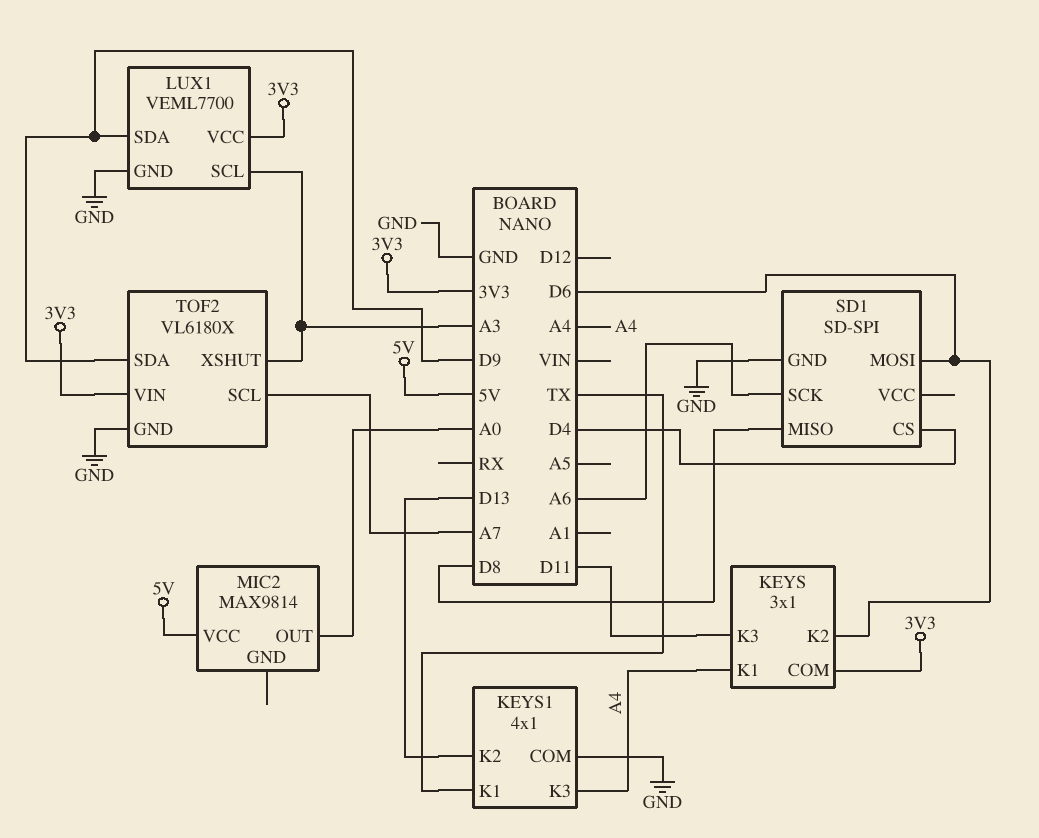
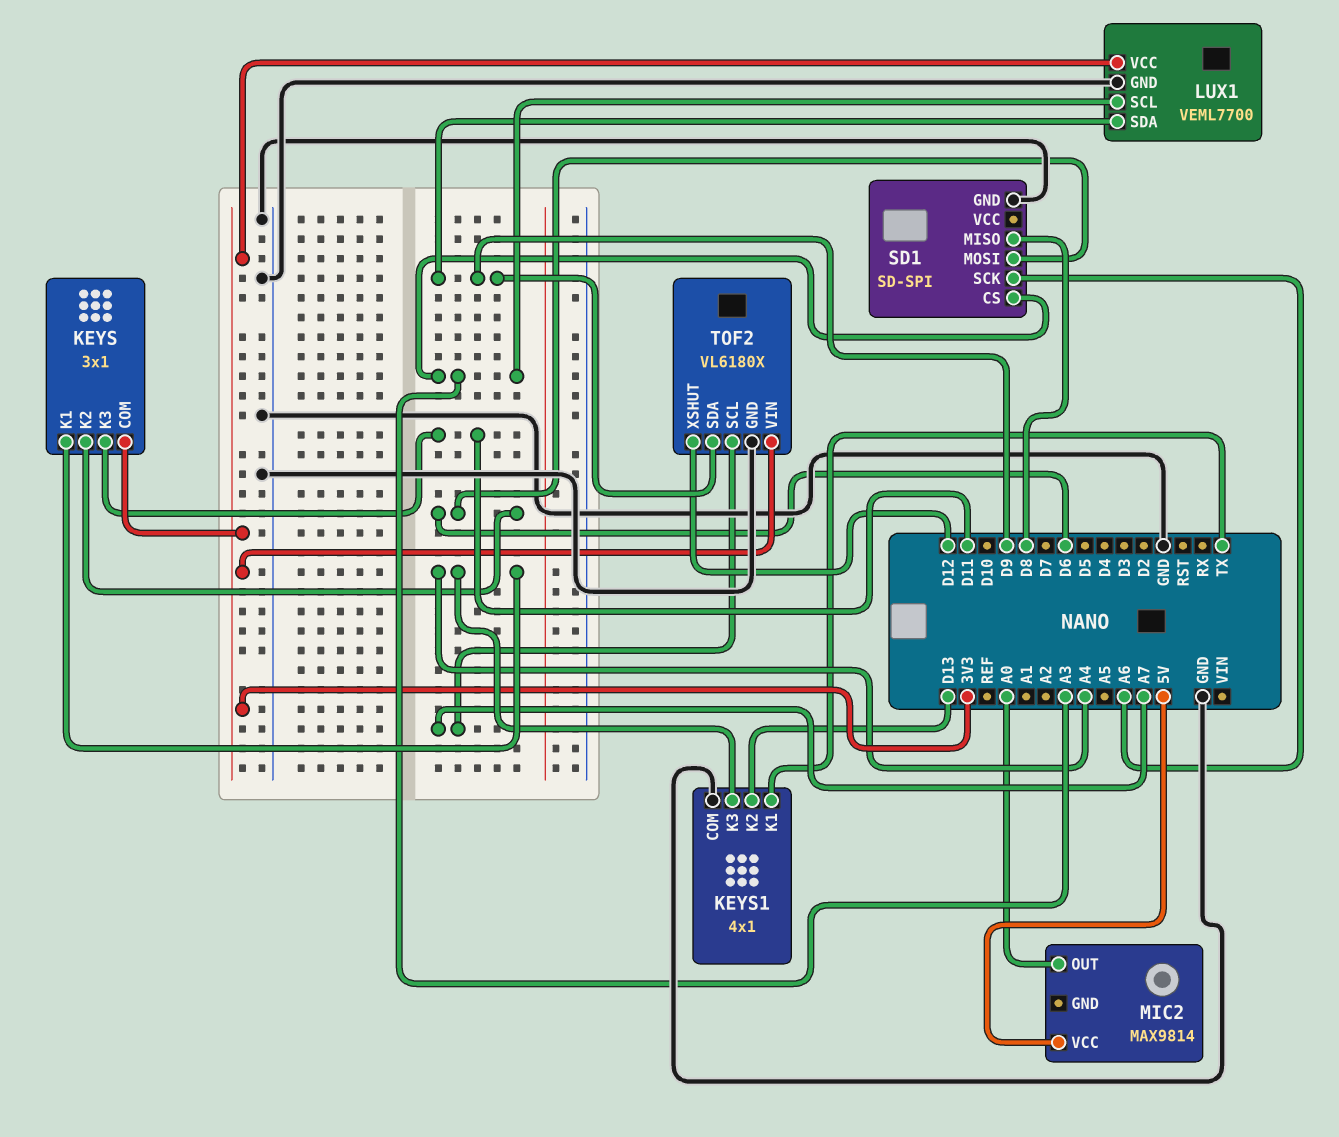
SD1 pin CS: D4 -> A3
TOF2 pin XSHUT: A3 -> D12

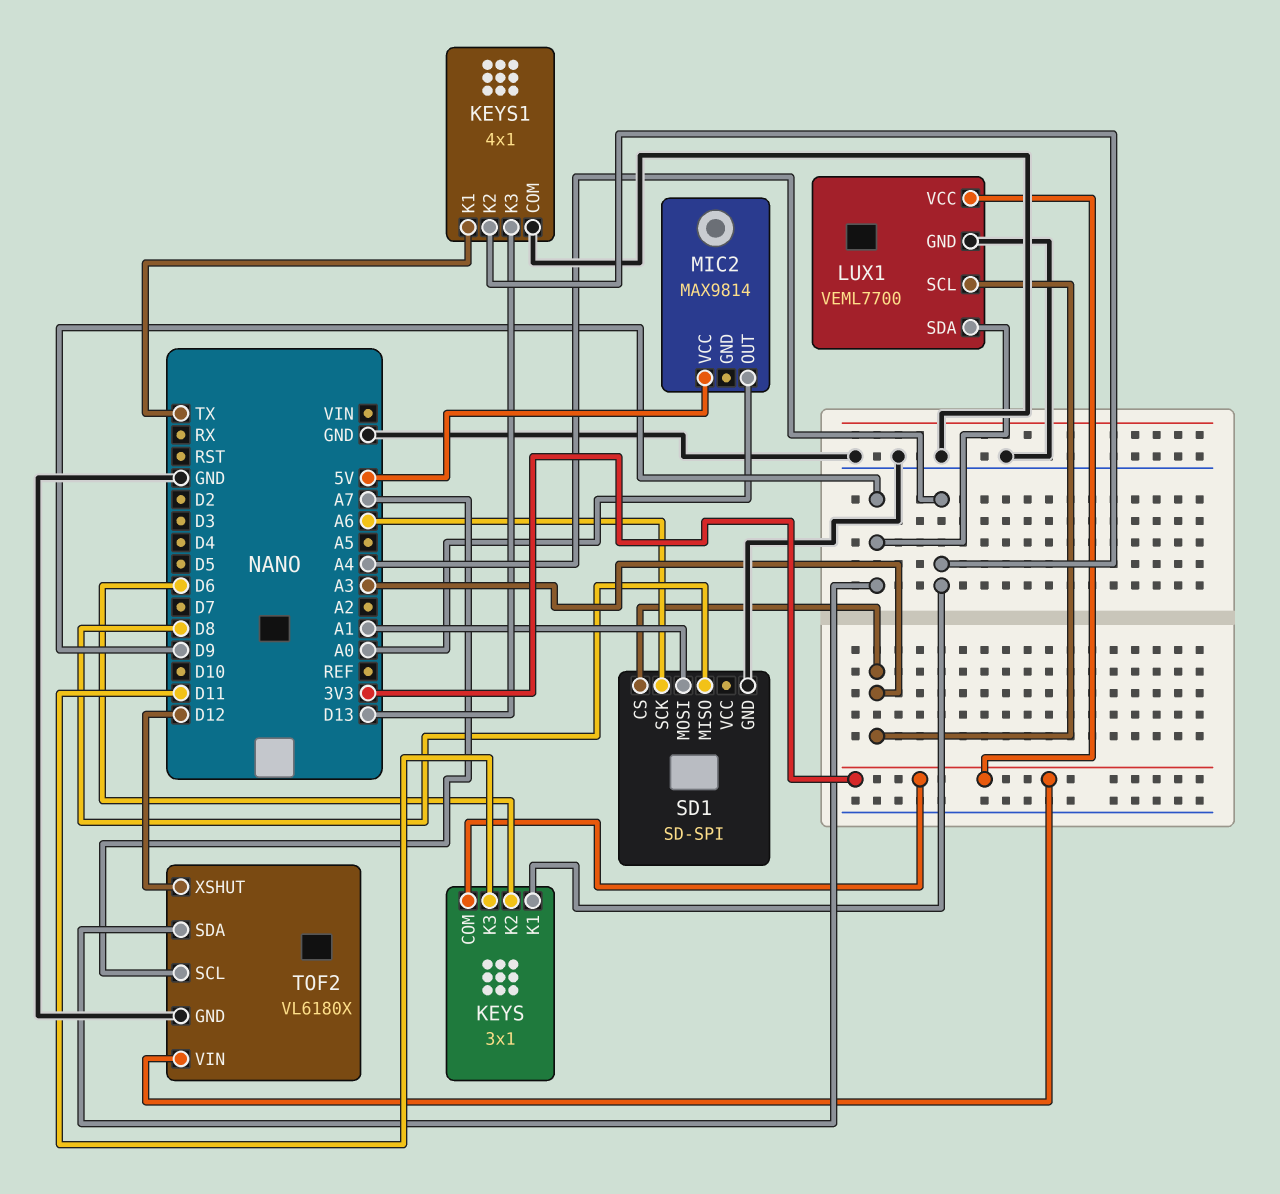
KEYS1 pin K2: D13 -> A4
KEYS1 pin K3: A4 -> D13
SD1 pin MOSI: D6 -> A1

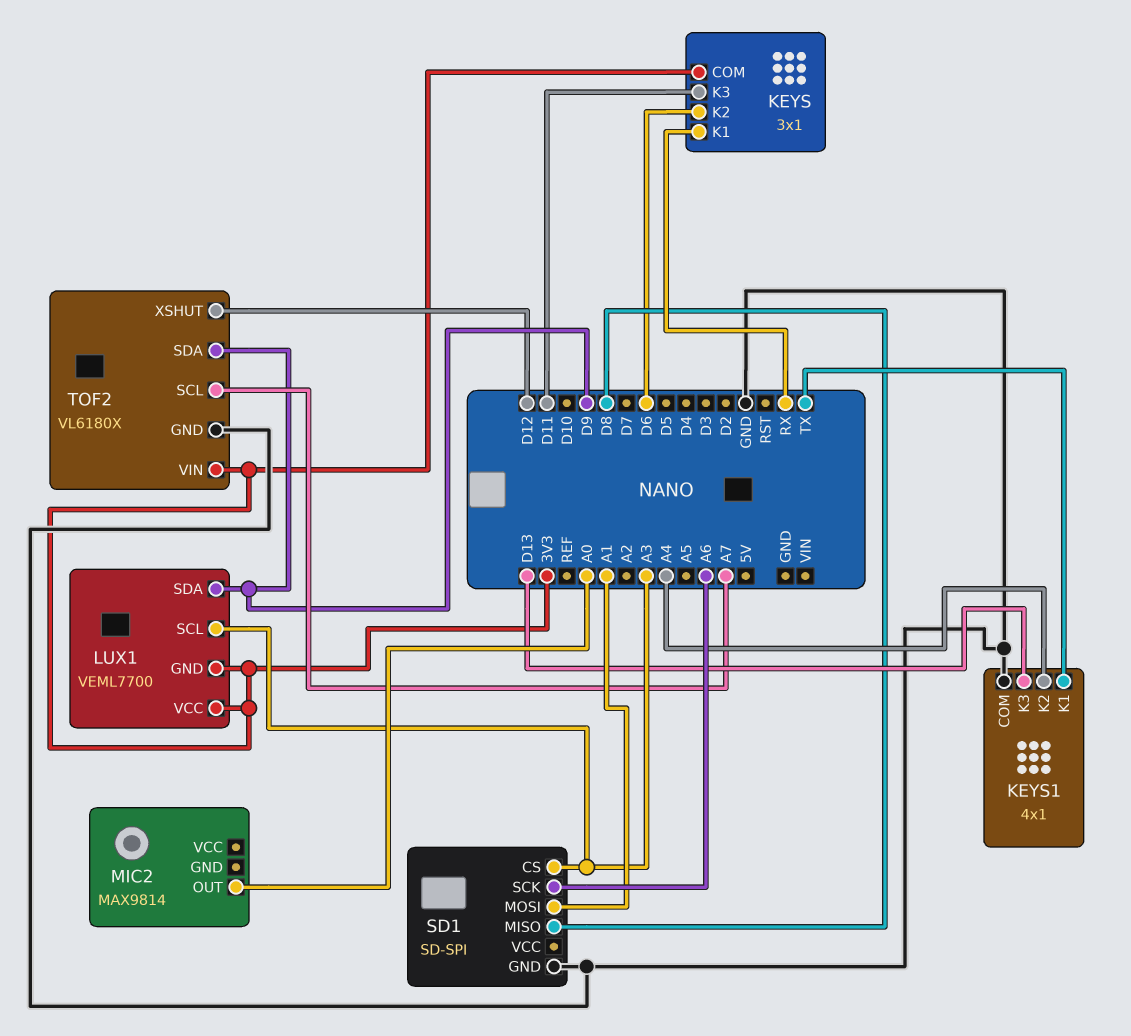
KEYS pin K1: A4 -> RX
LUX1 pin GND: GND -> 3V3
MIC2 pin VCC: 5V -> none

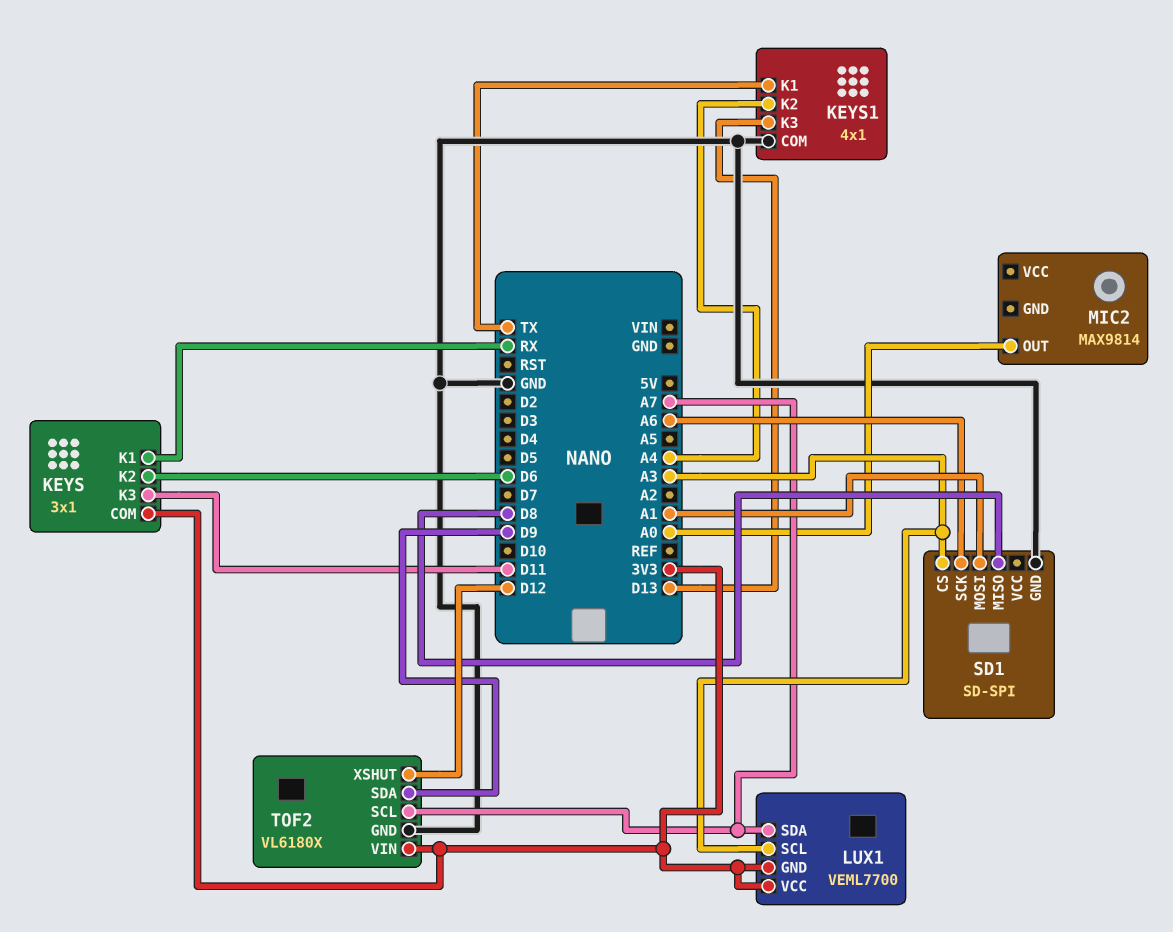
LUX1 pin SDA: D9 -> A7

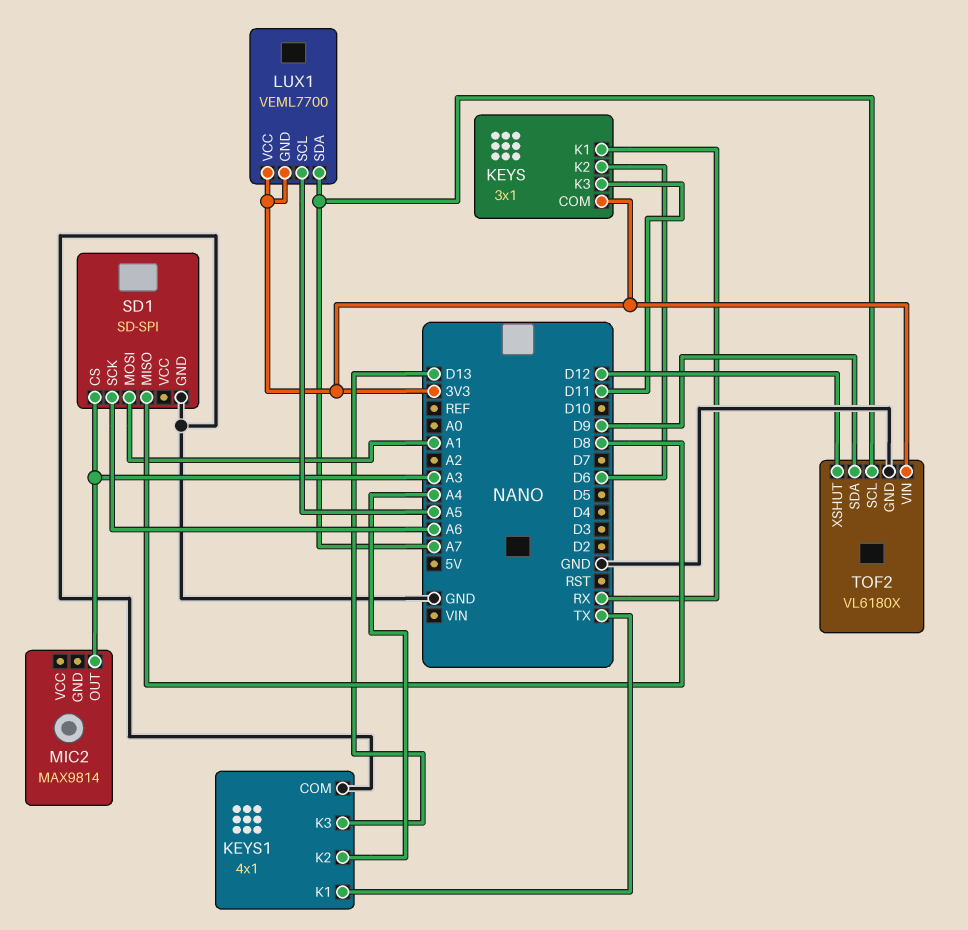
LUX1 pin SCL: A3 -> A5
MIC2 pin OUT: A0 -> A3

